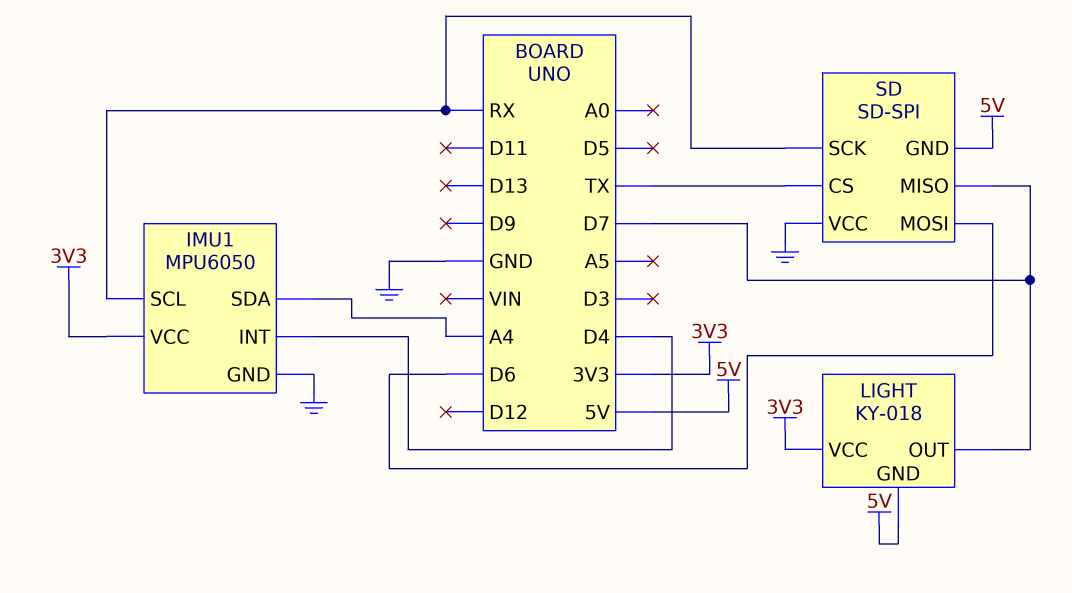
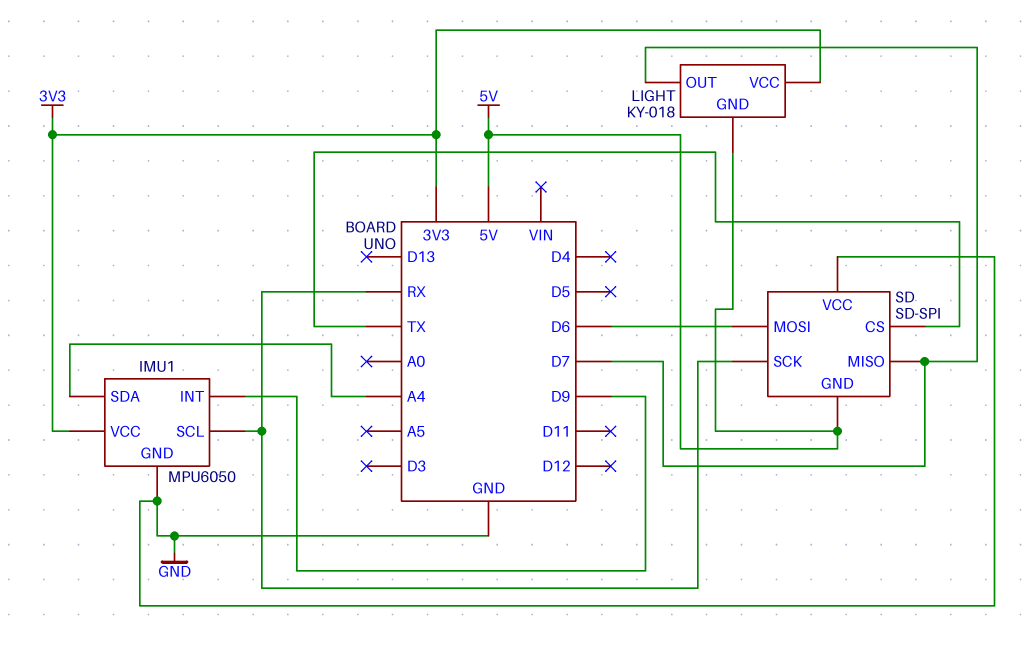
IMU1 pin INT: D4 -> D9

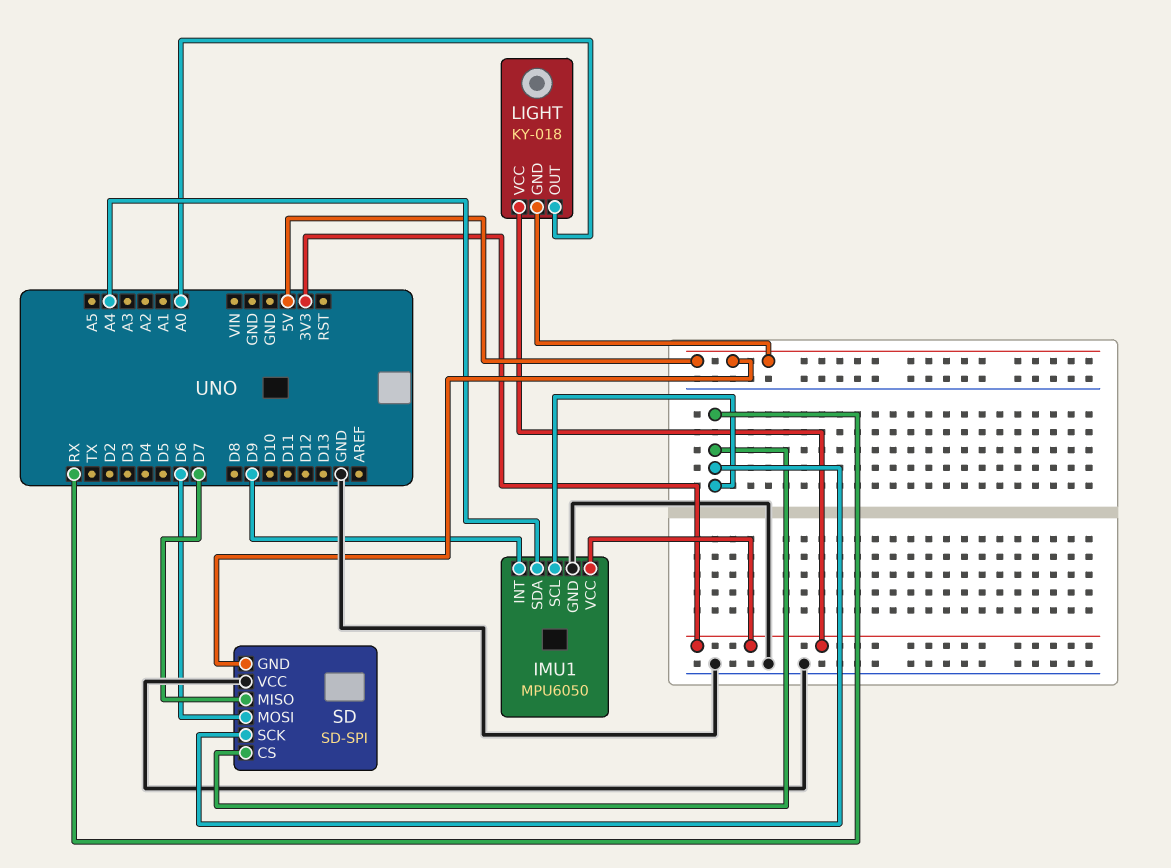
LIGHT pin OUT: D7 -> A0
SD pin CS: TX -> RX

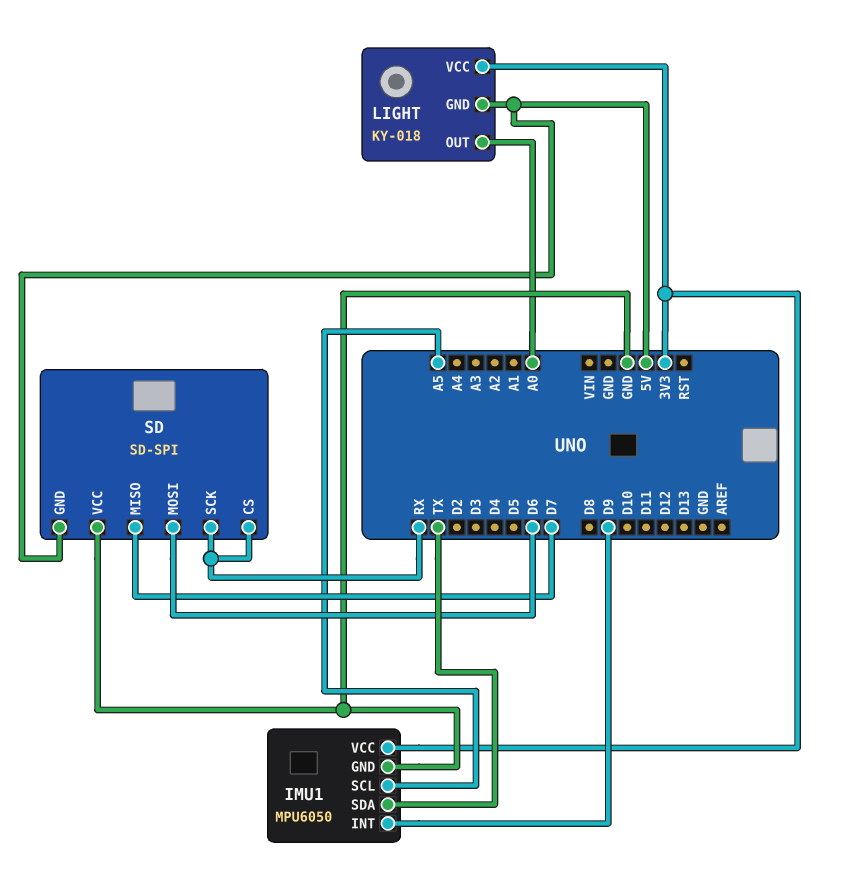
IMU1 pin SCL: RX -> A5
IMU1 pin SDA: A4 -> TX

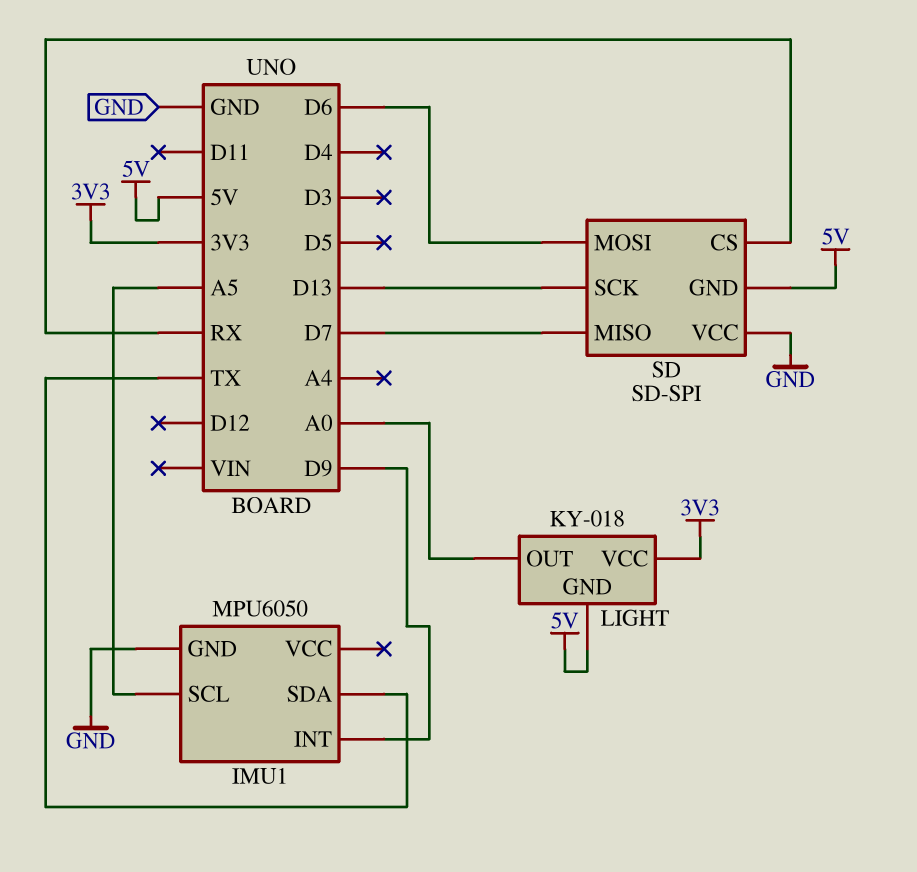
IMU1 pin VCC: 3V3 -> none
SD pin SCK: RX -> D13

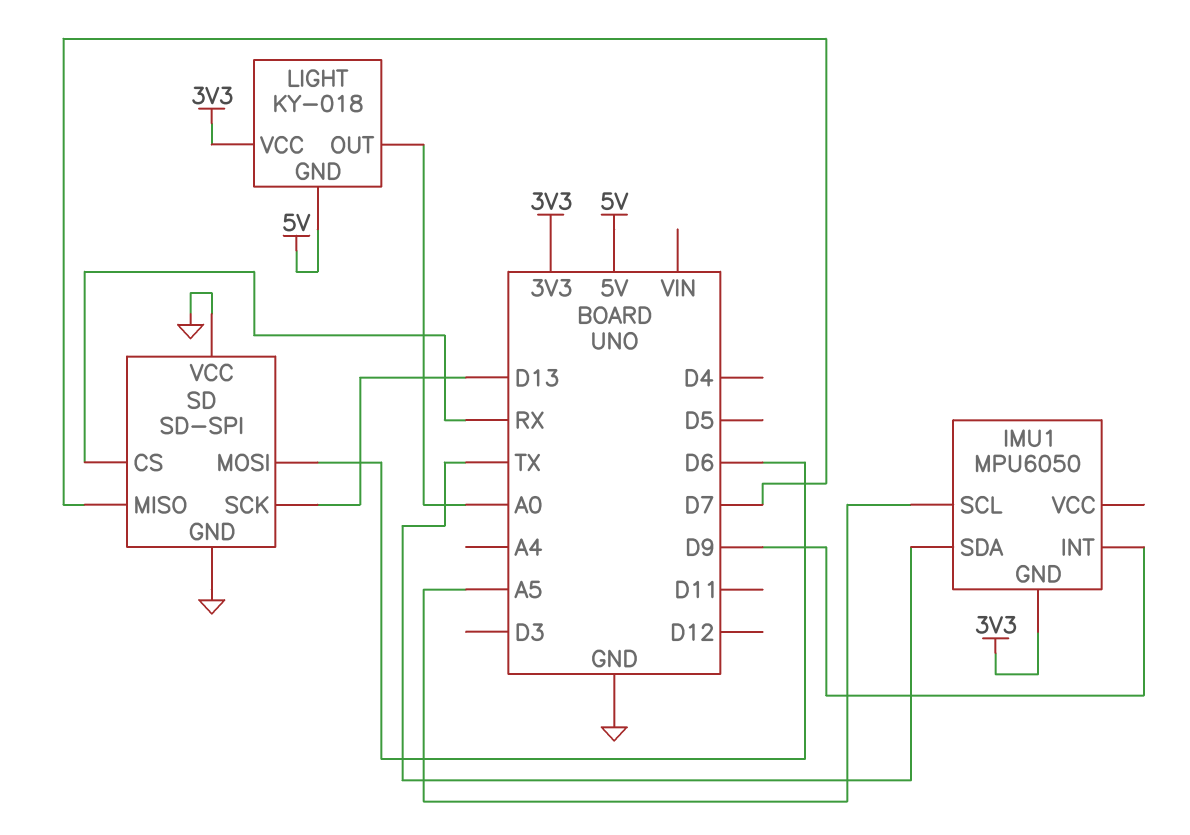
IMU1 pin GND: GND -> 3V3
SD pin GND: 5V -> GND

